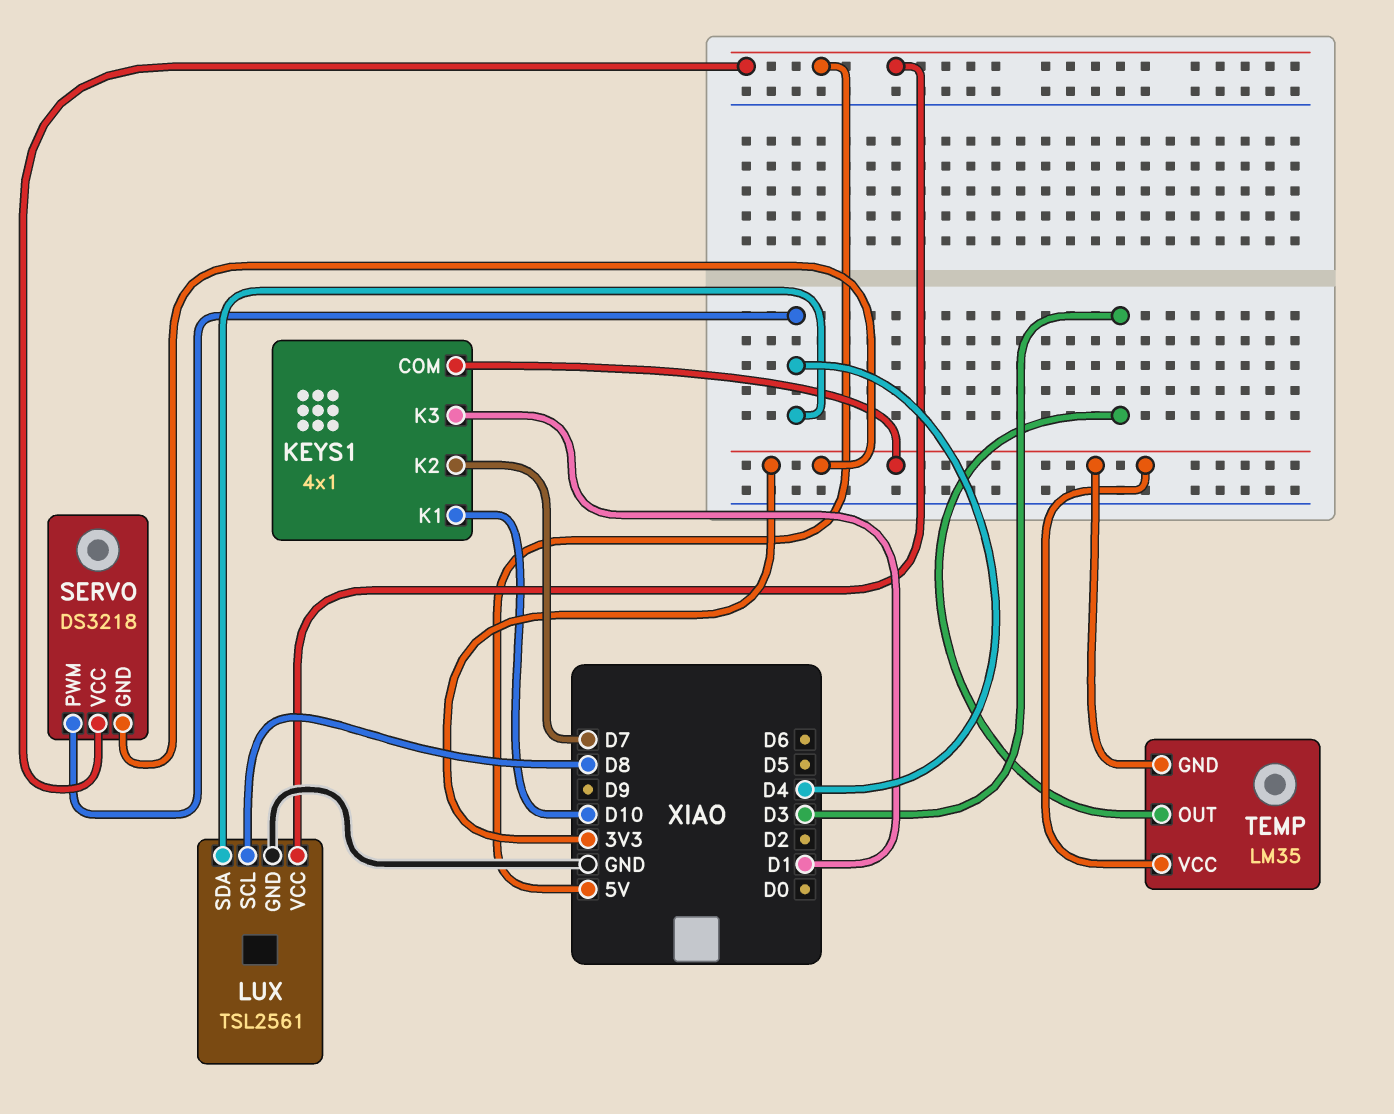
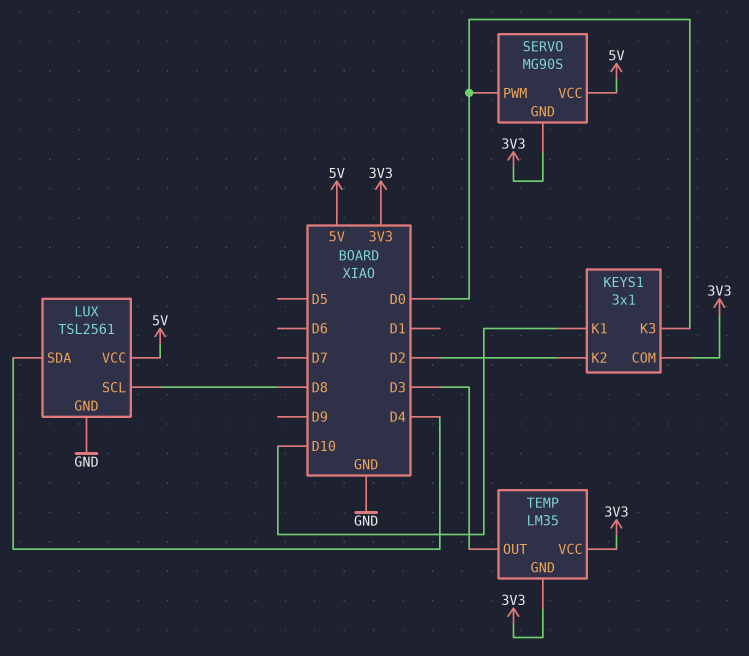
KEYS1: 4x1 -> 3x1
KEYS1 pin K2: D7 -> D2
KEYS1 pin K3: D1 -> D0
SERVO: DS3218 -> MG90S
SERVO pin PWM: D4 -> D0

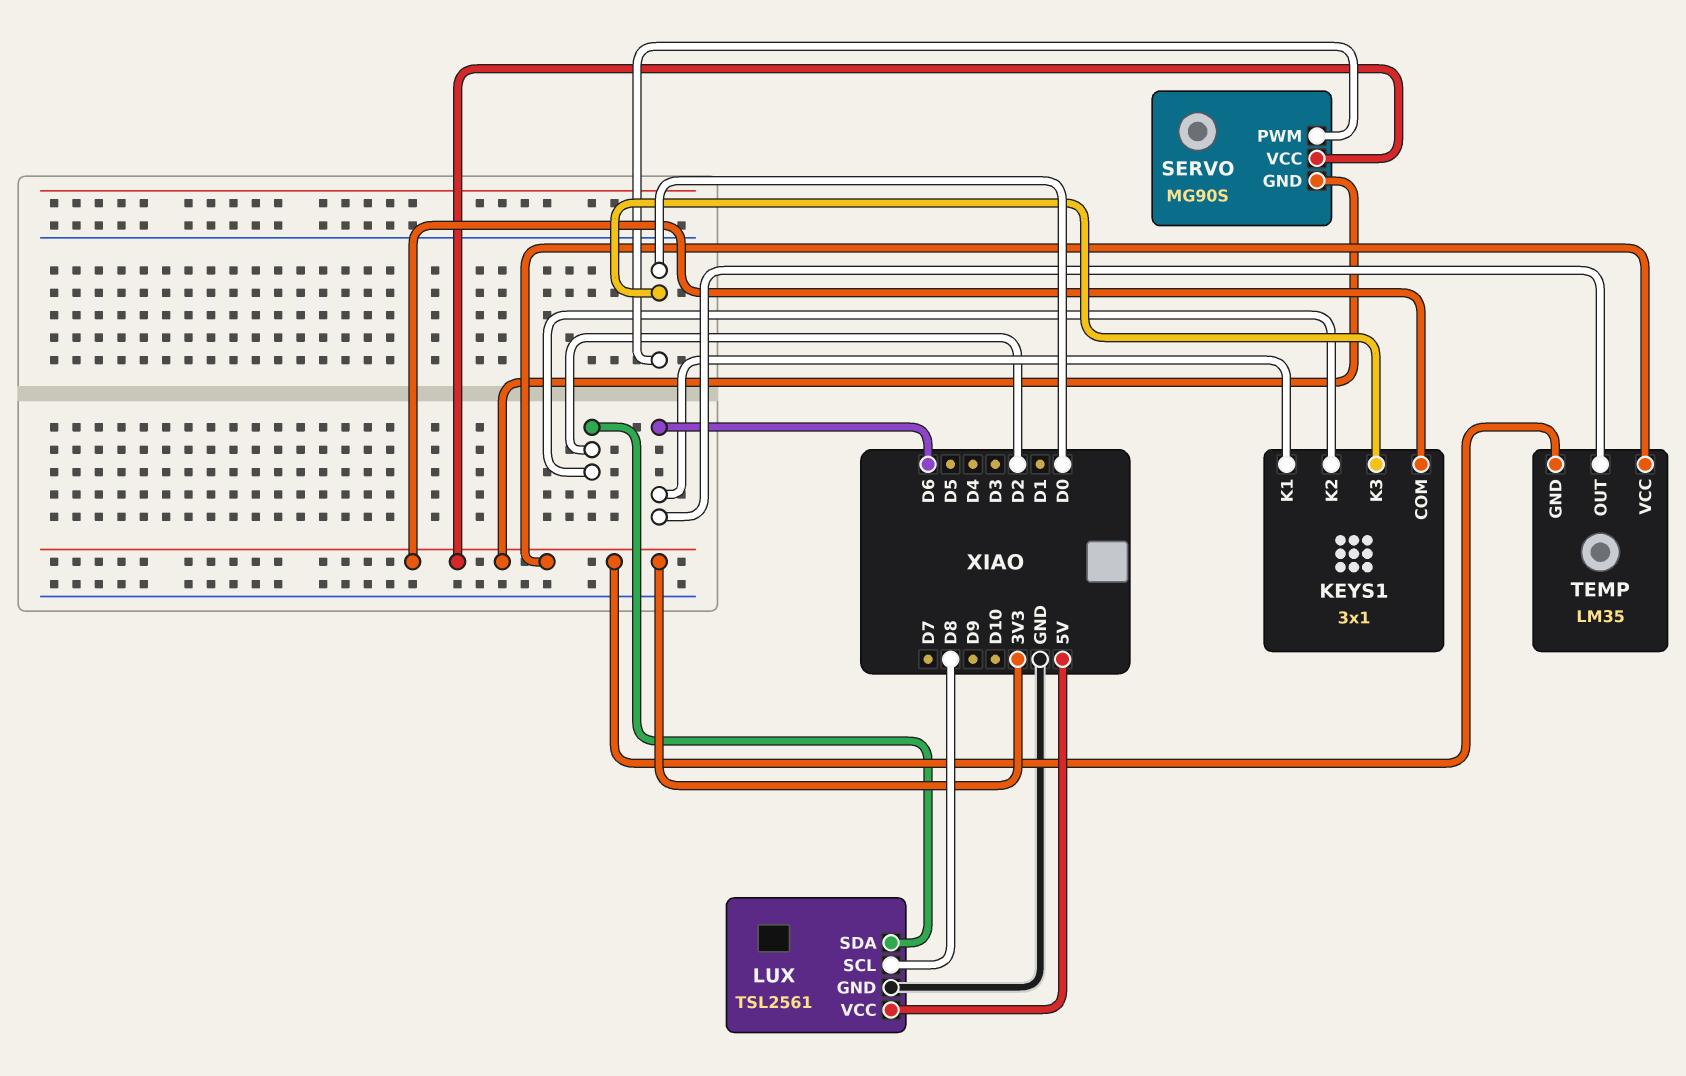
KEYS1 pin K1: D10 -> D6
LUX pin SDA: D4 -> D2
SERVO pin VCC: 5V -> 3V3
TEMP pin OUT: D3 -> D6

